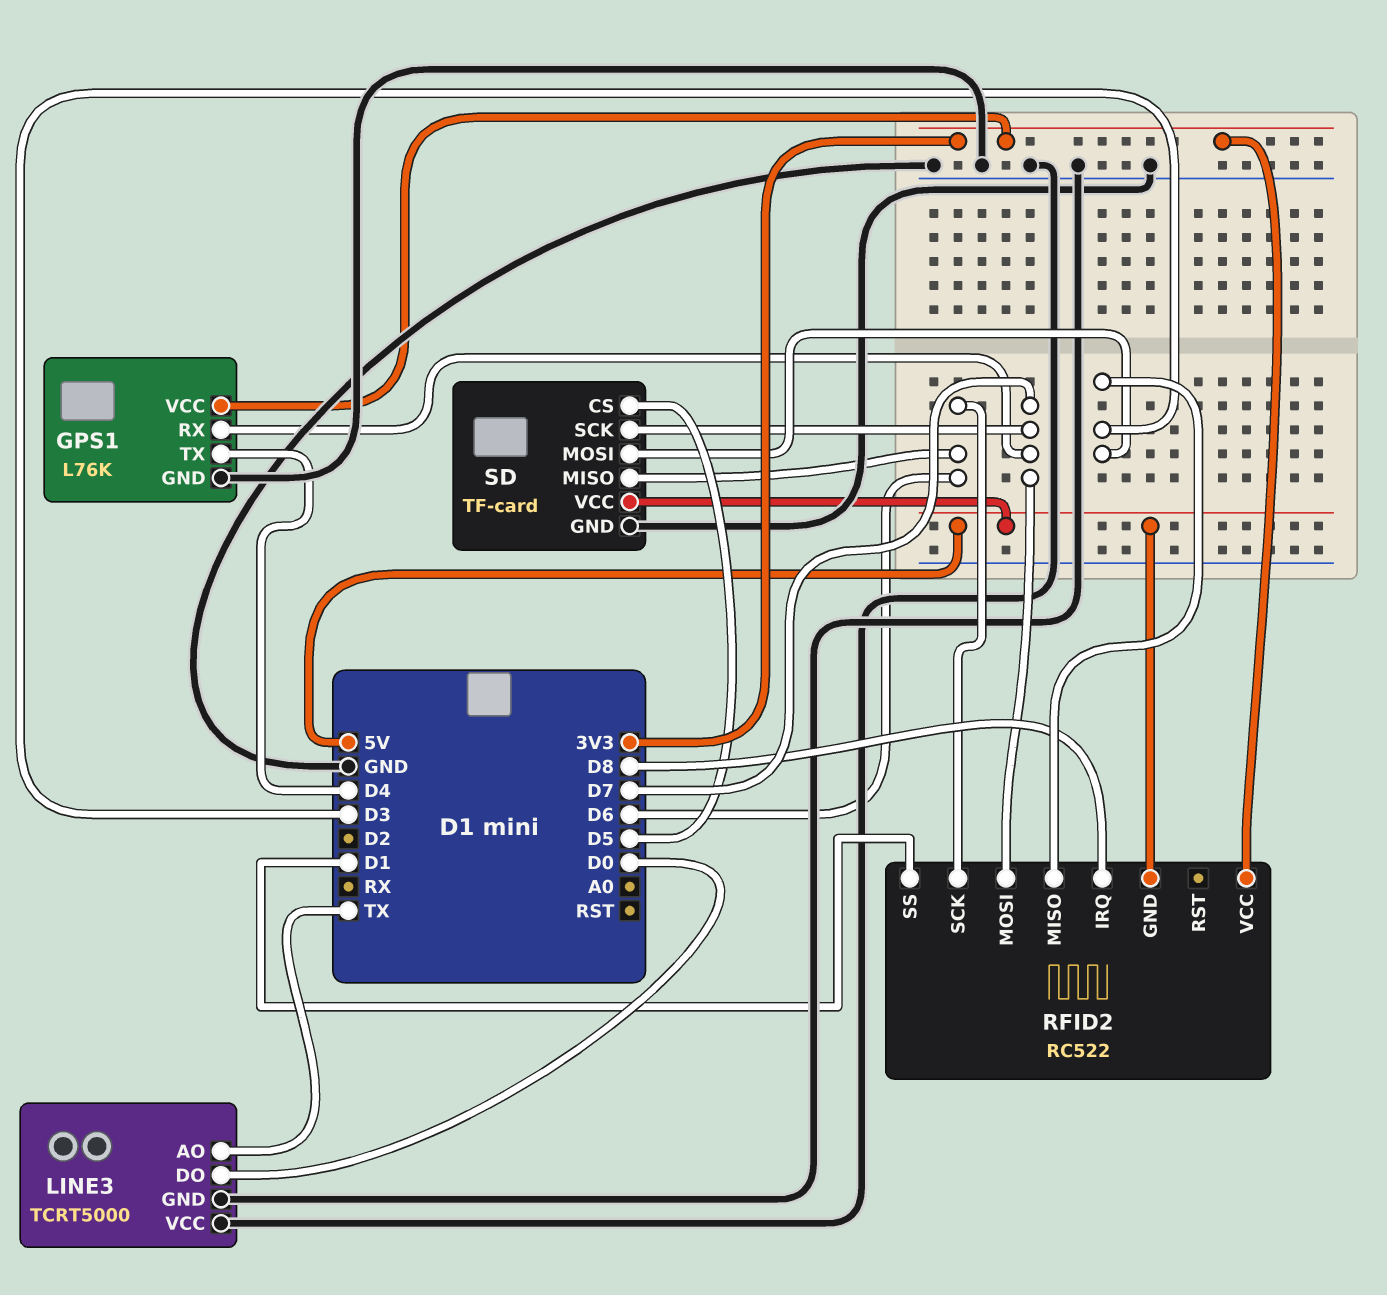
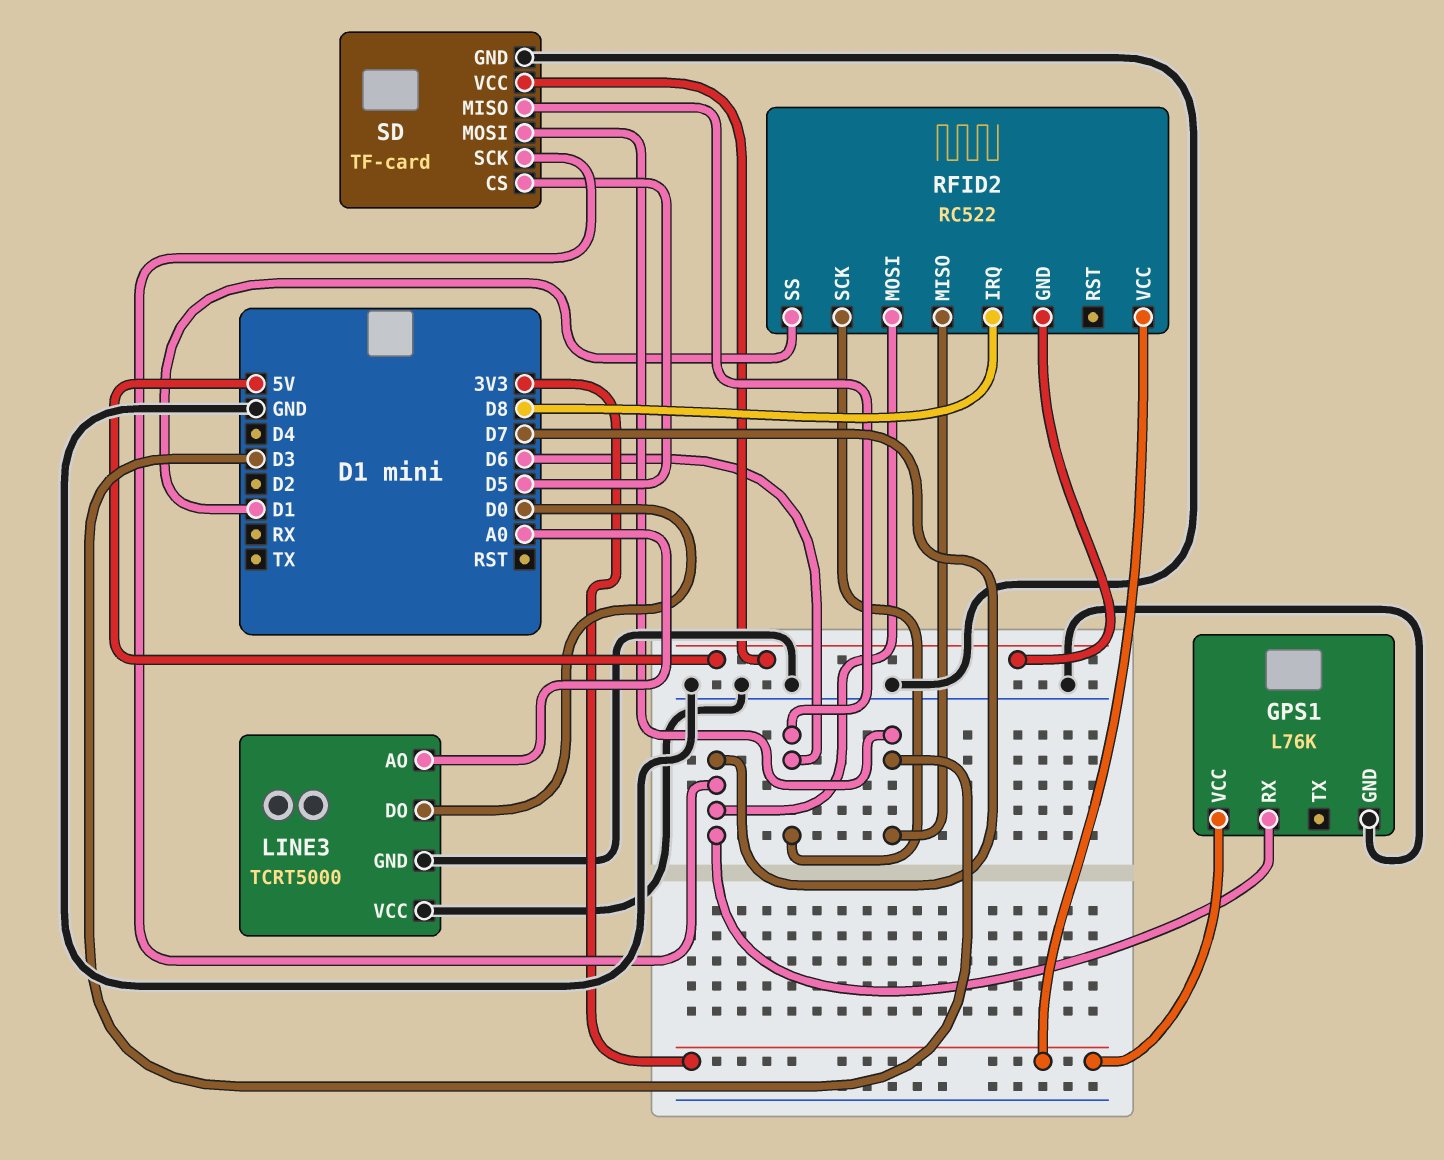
GPS1 pin TX: D4 -> none
LINE3 pin AO: TX -> A0

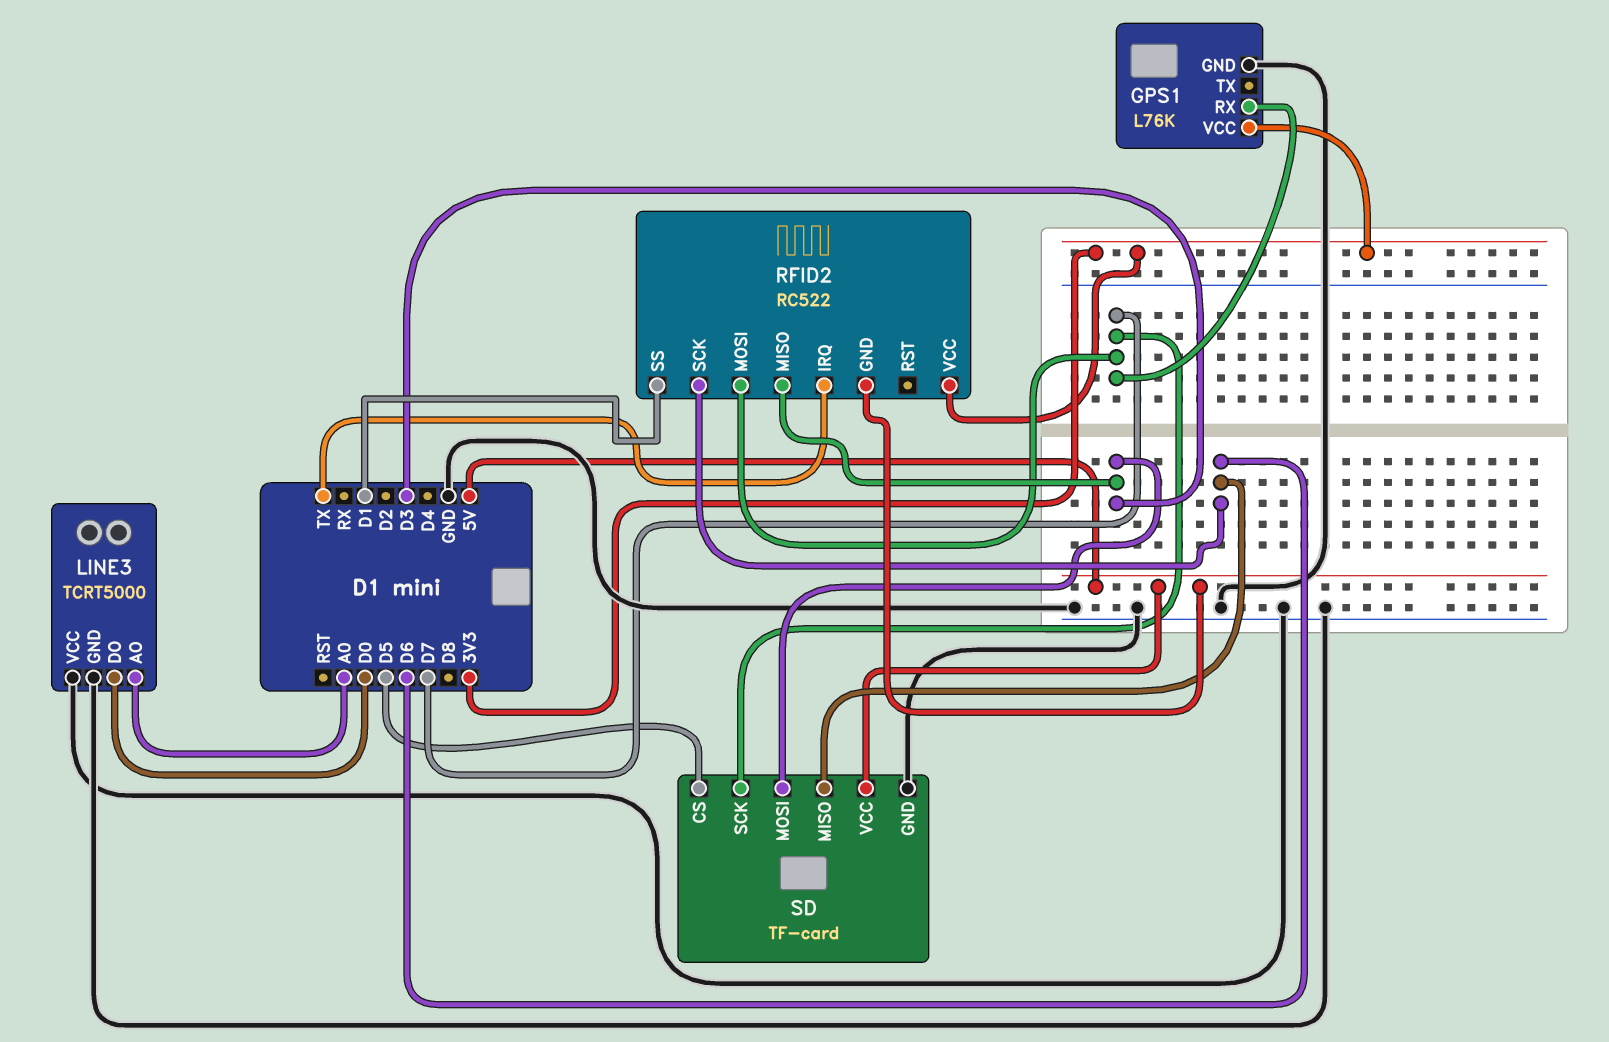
RFID2 pin IRQ: D8 -> TX

